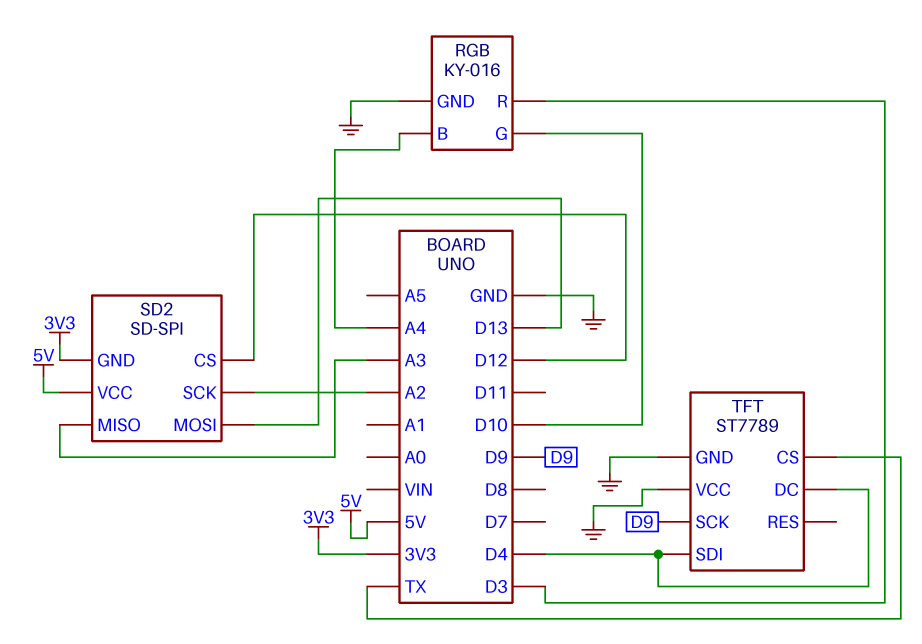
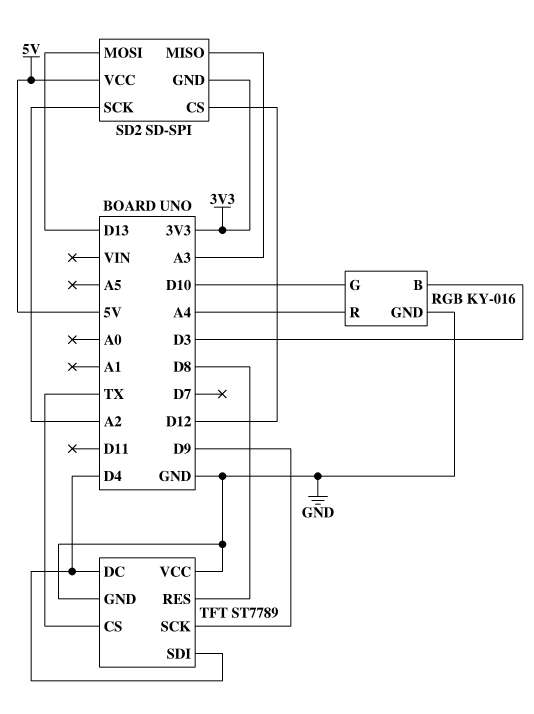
RGB pin B: A4 -> D3
RGB pin R: D3 -> A4
TFT pin RES: none -> D8

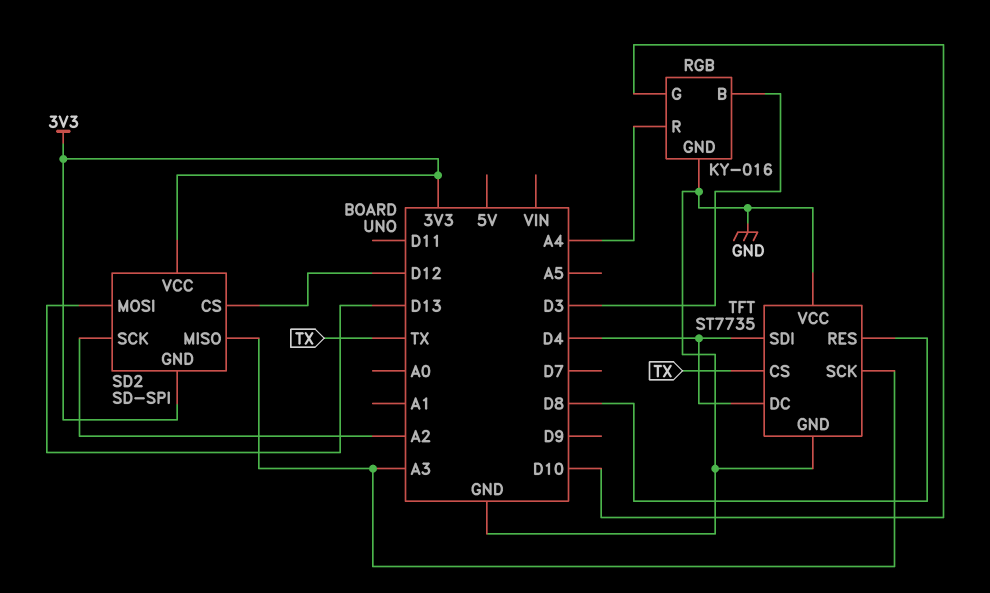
SD2 pin VCC: 5V -> 3V3
TFT: ST7789 -> ST7735
TFT pin SCK: D9 -> A3

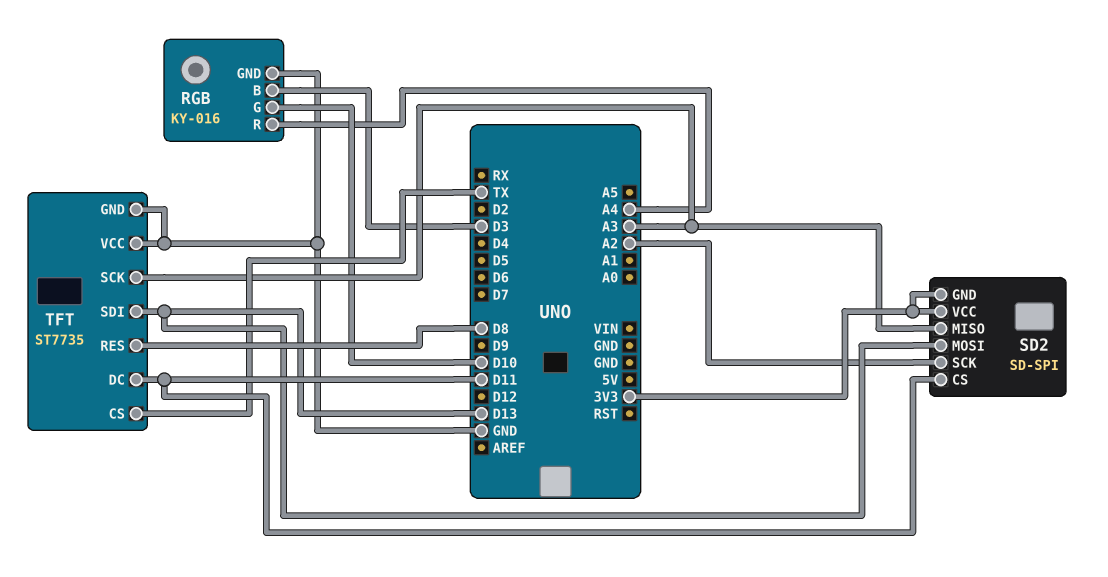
SD2 pin CS: D12 -> D11
TFT pin DC: D4 -> D11
TFT pin SDI: D4 -> D13

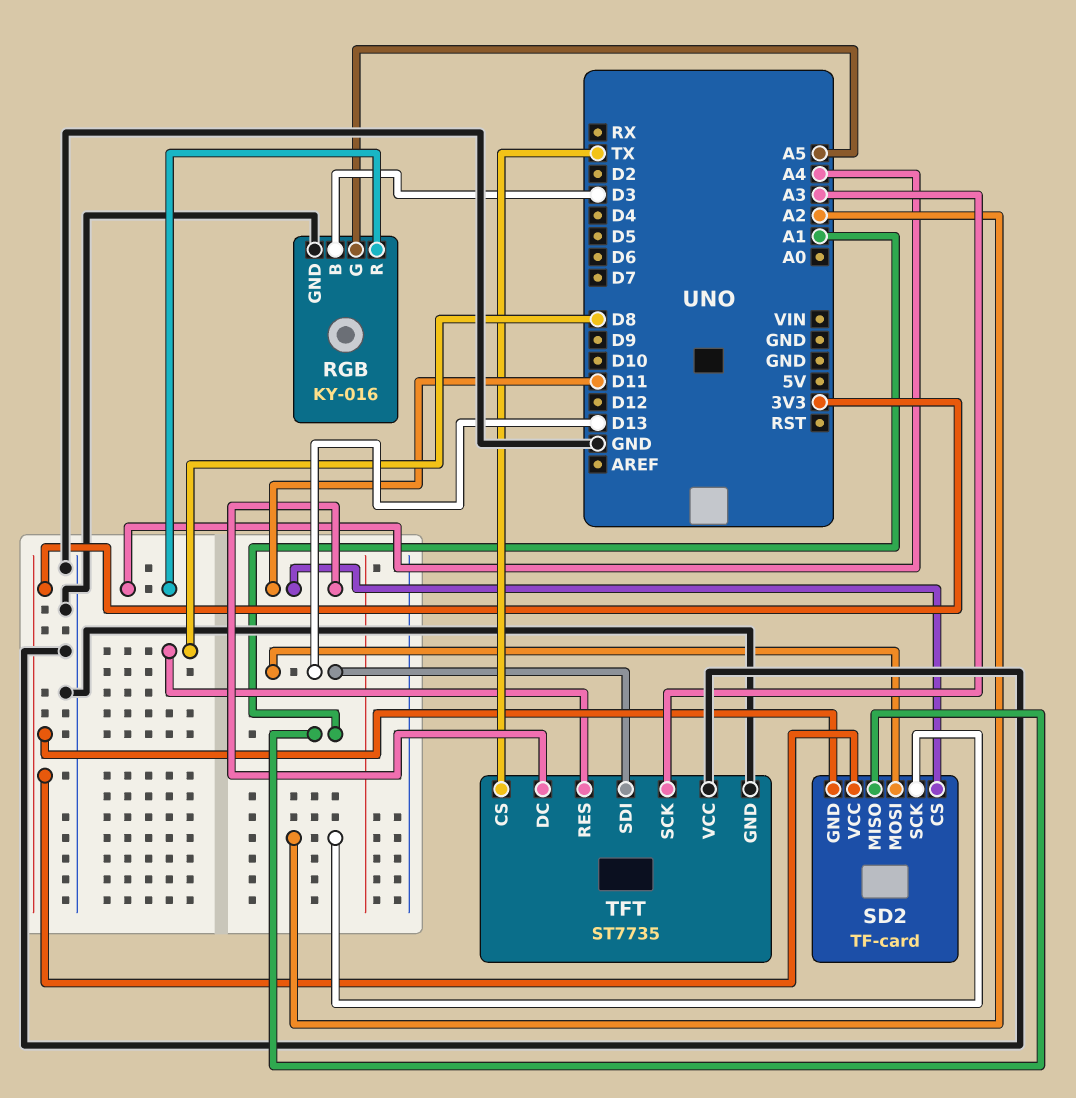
RGB pin G: D10 -> A5
SD2: SD-SPI -> TF-card
SD2 pin MISO: A3 -> A1

